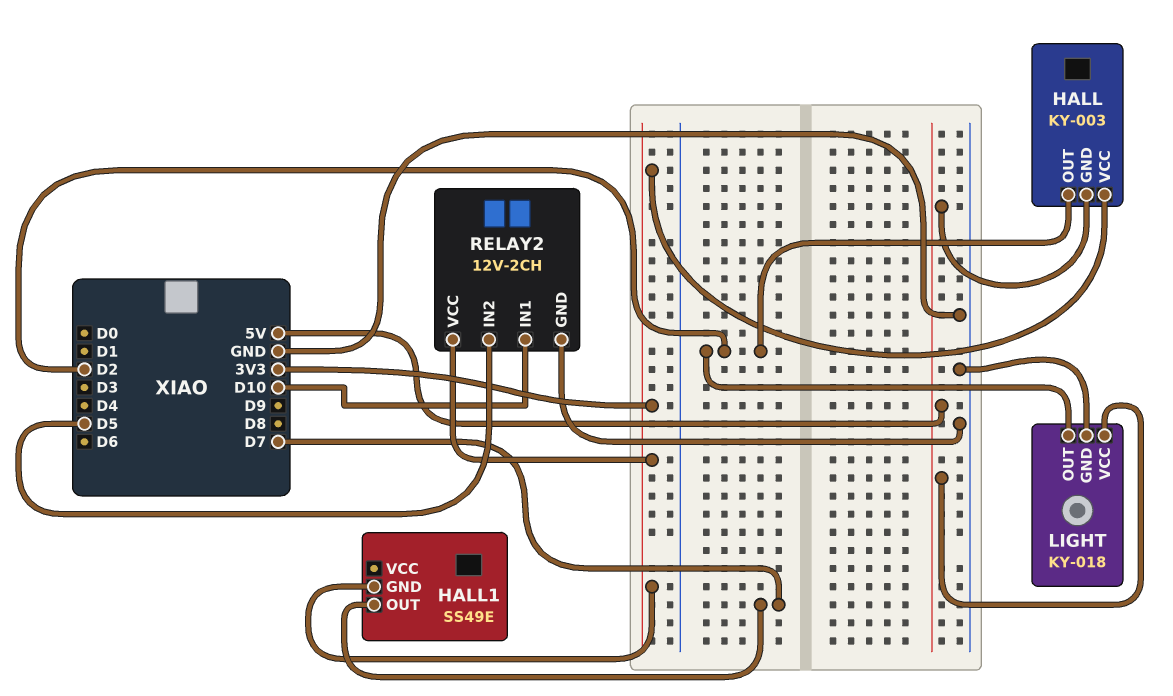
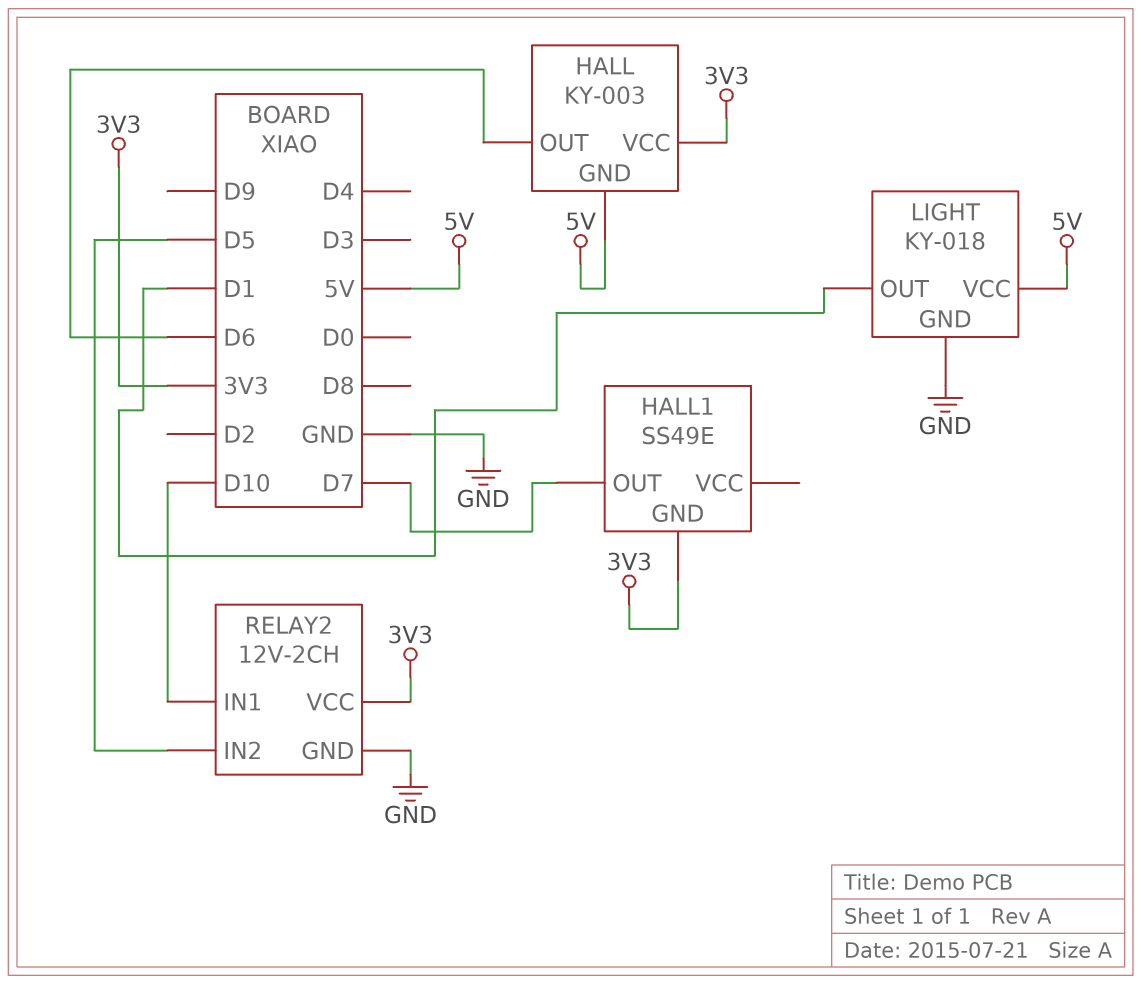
HALL pin OUT: D2 -> D6
LIGHT pin OUT: D2 -> D1

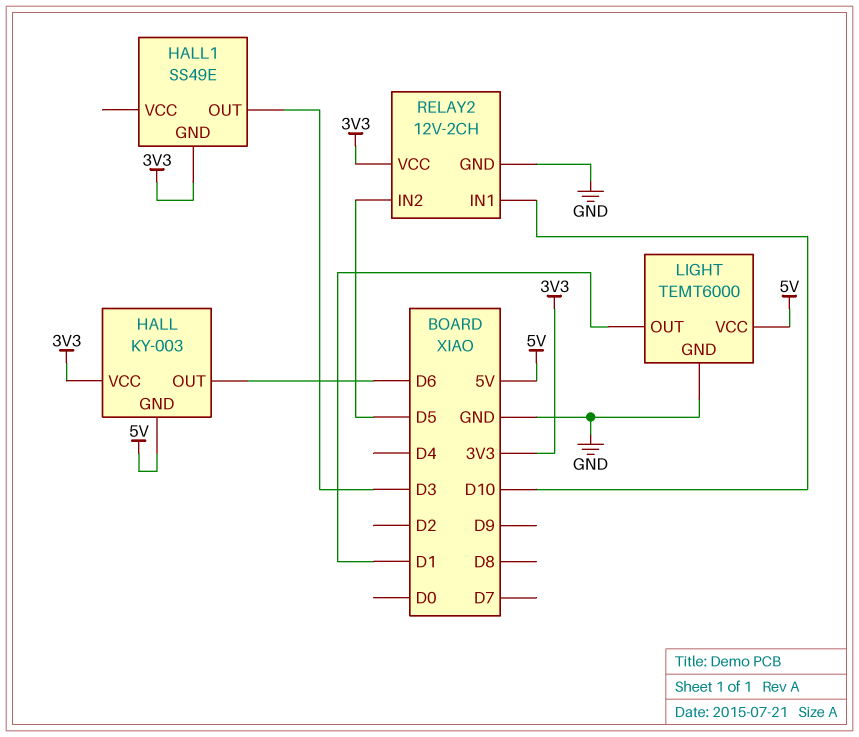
HALL1 pin OUT: D7 -> D3
LIGHT: KY-018 -> TEMT6000

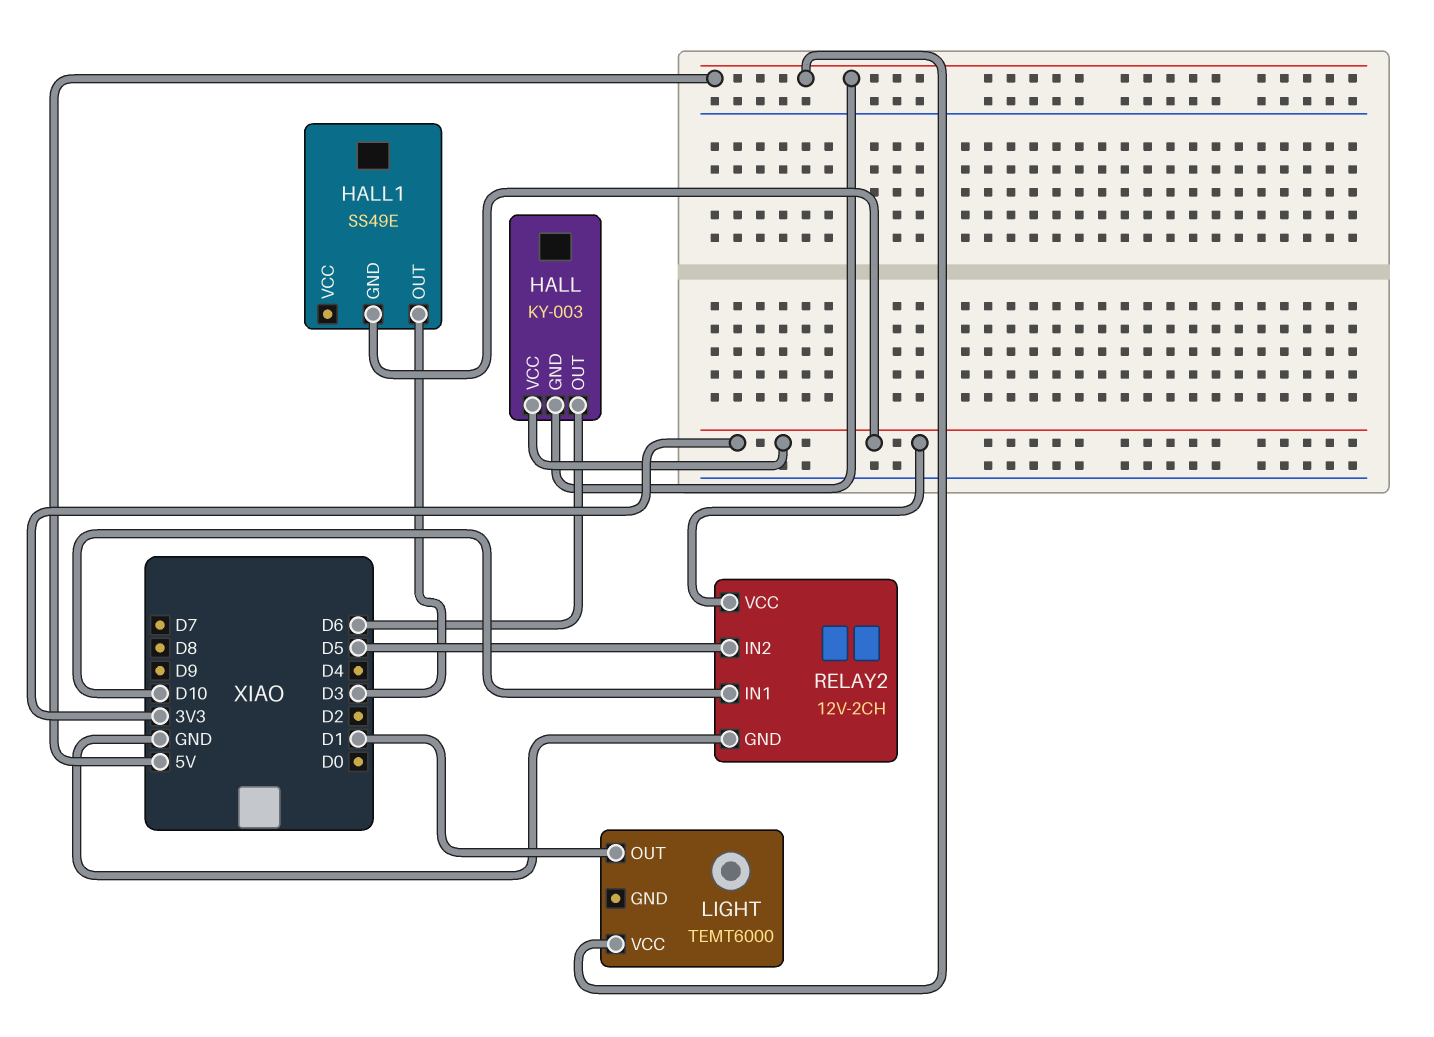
LIGHT pin GND: GND -> none

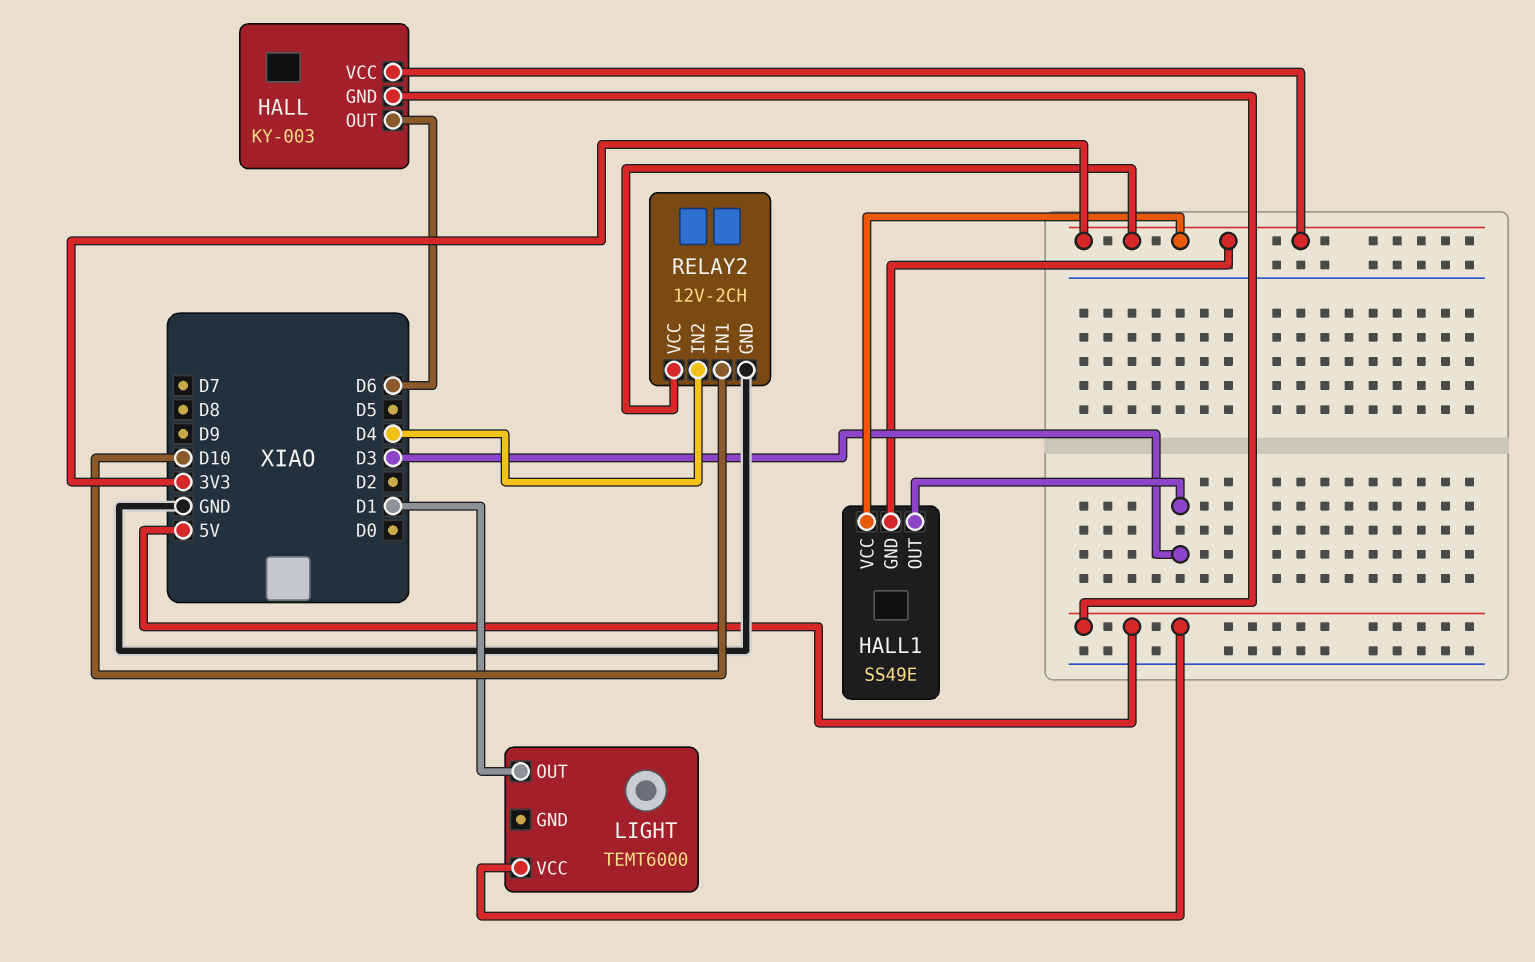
HALL1 pin VCC: none -> 3V3
RELAY2 pin IN2: D5 -> D4

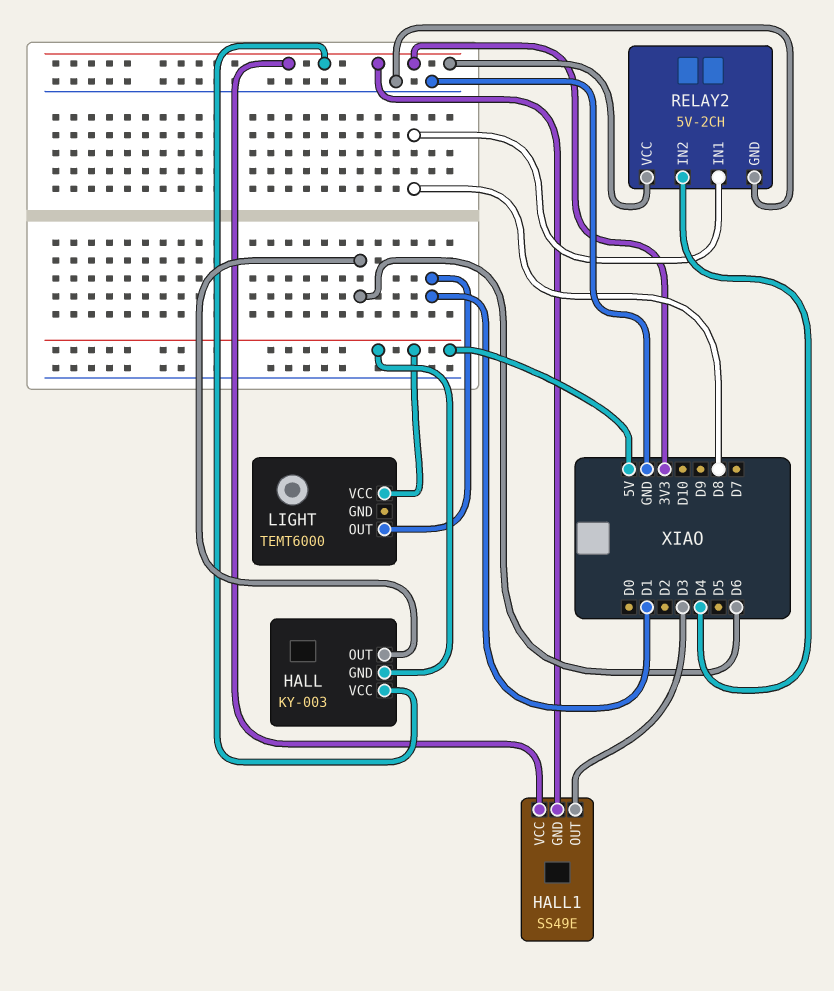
RELAY2: 12V-2CH -> 5V-2CH
RELAY2 pin IN1: D10 -> D8

